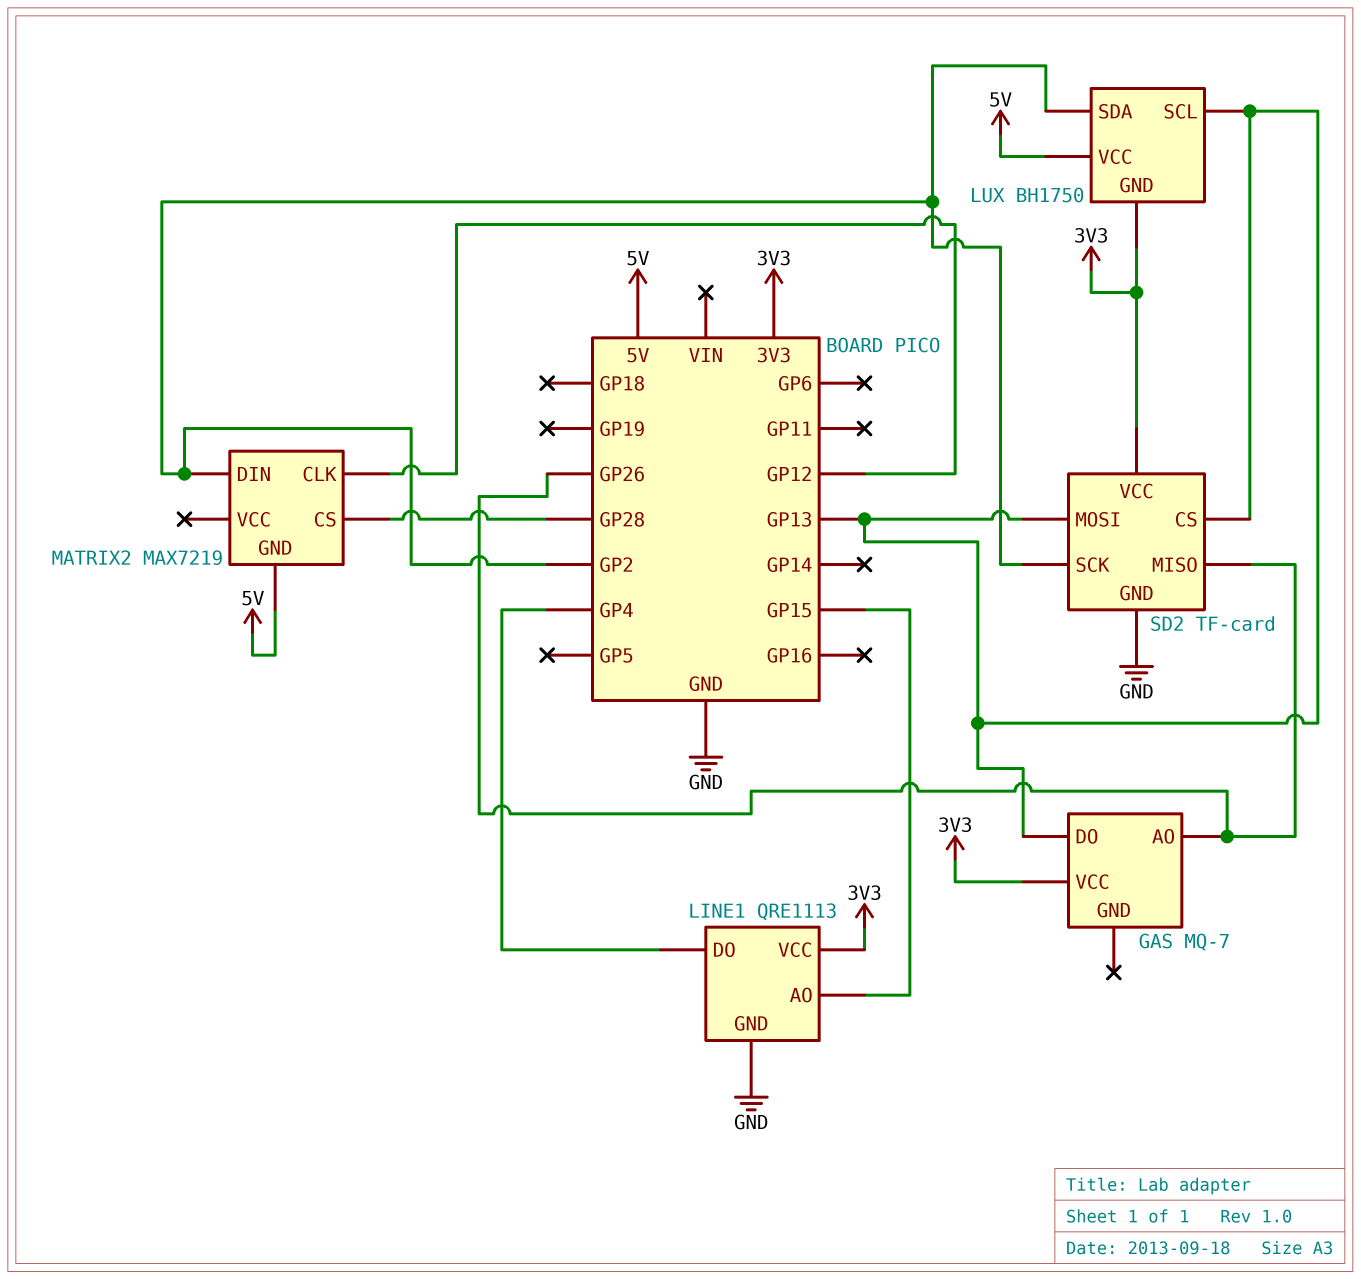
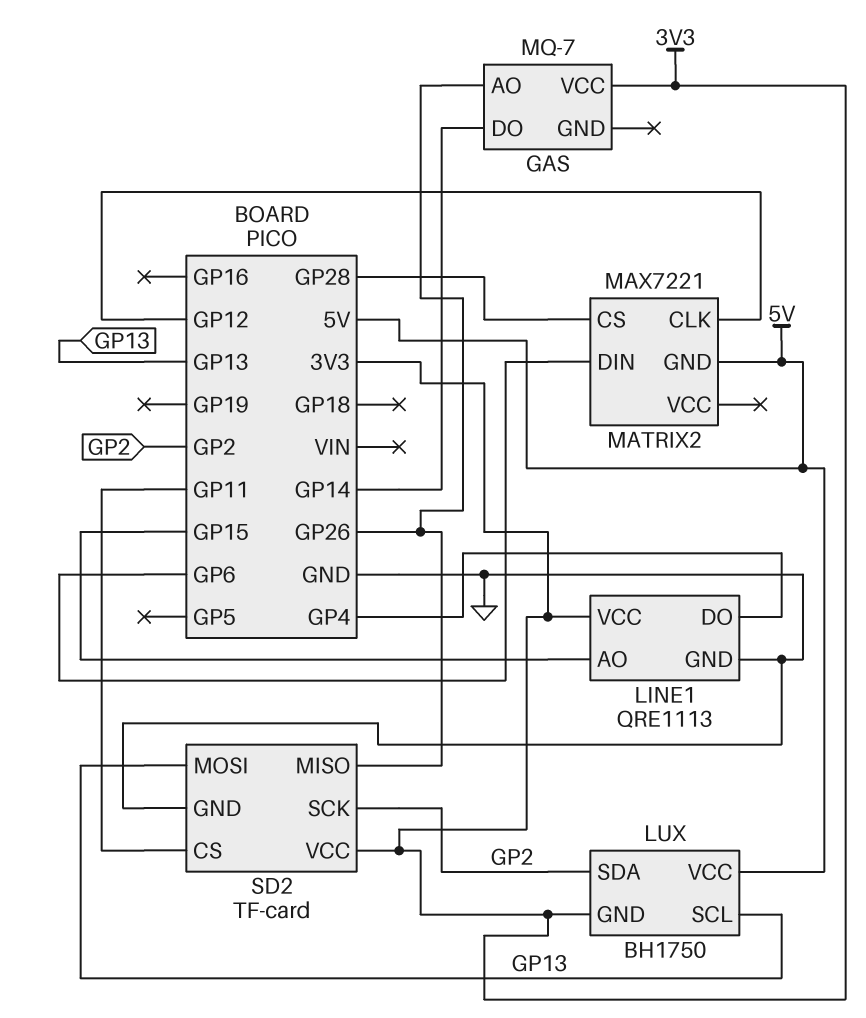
GAS pin DO: GP13 -> GP14
MATRIX2: MAX7219 -> MAX7221
MATRIX2 pin DIN: GP2 -> GP6
SD2 pin CS: GP13 -> GP11

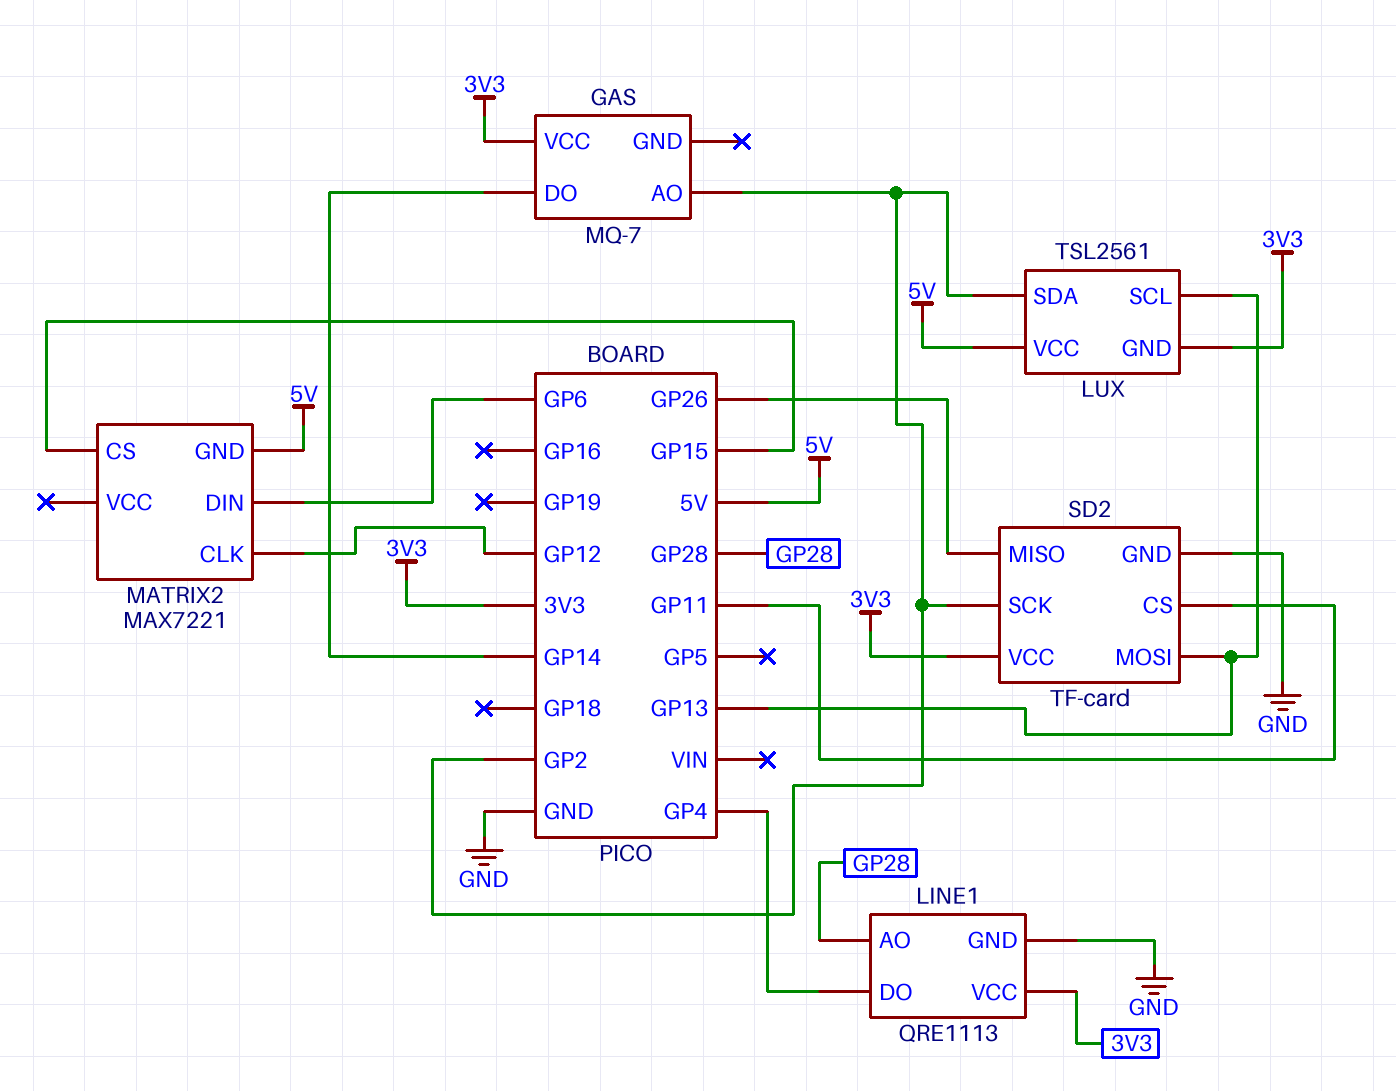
GAS pin AO: GP26 -> GP2
LINE1 pin AO: GP15 -> GP28
LUX: BH1750 -> TSL2561
MATRIX2 pin CS: GP28 -> GP15

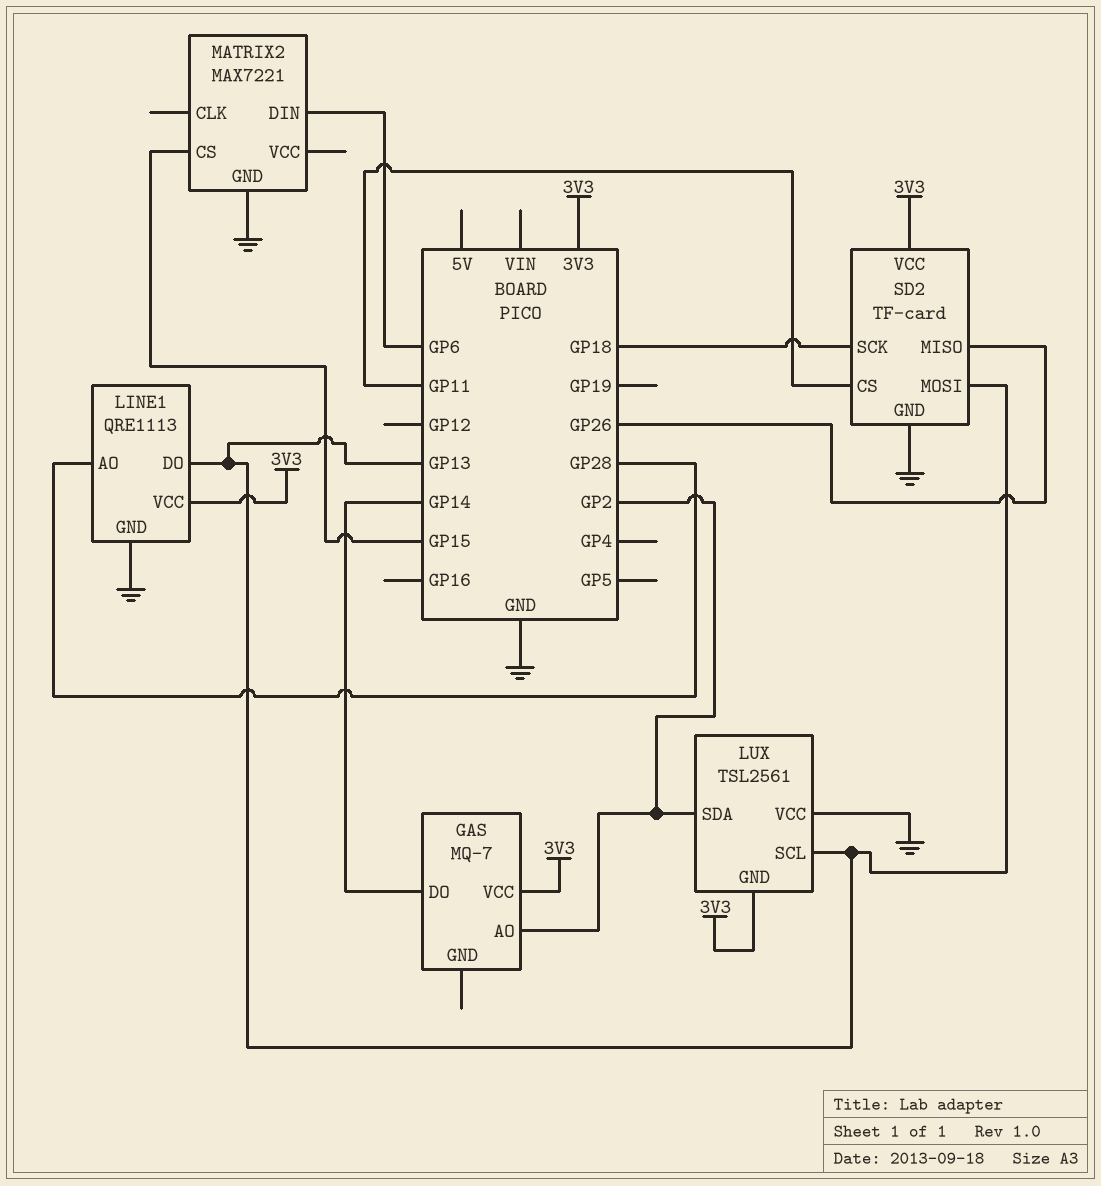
LINE1 pin DO: GP4 -> GP13
LUX pin VCC: 5V -> GND
MATRIX2 pin CLK: GP12 -> none
MATRIX2 pin GND: 5V -> GND
SD2 pin SCK: GP2 -> GP18

